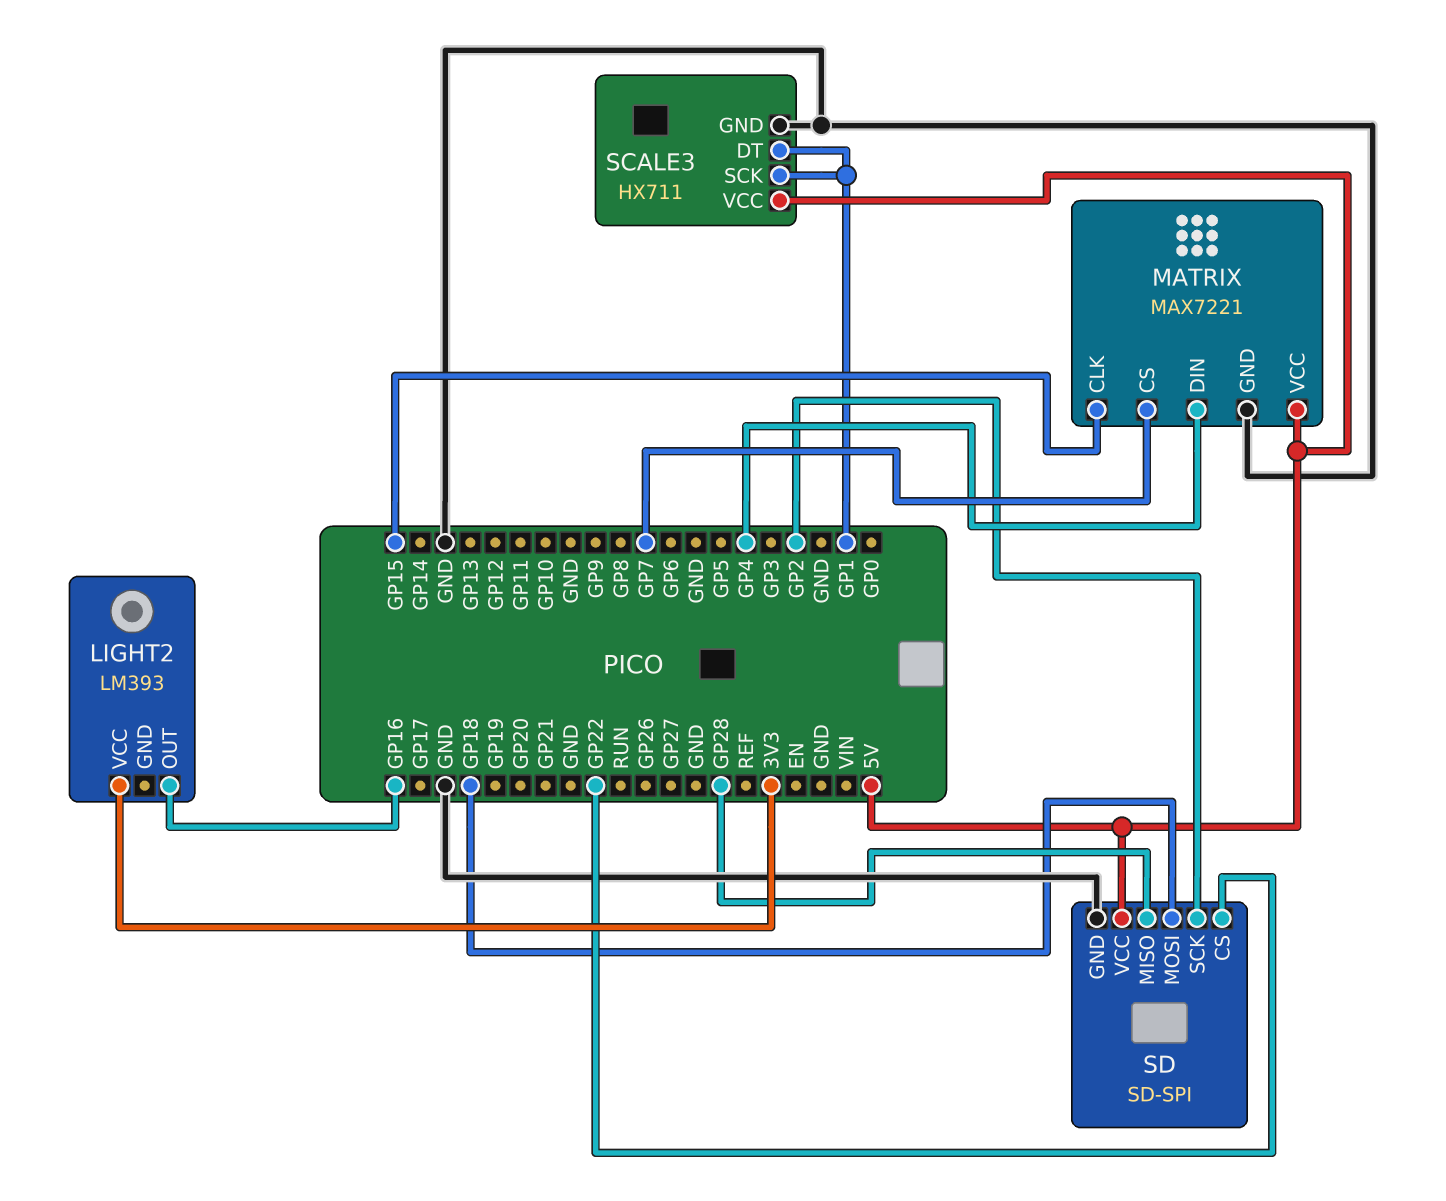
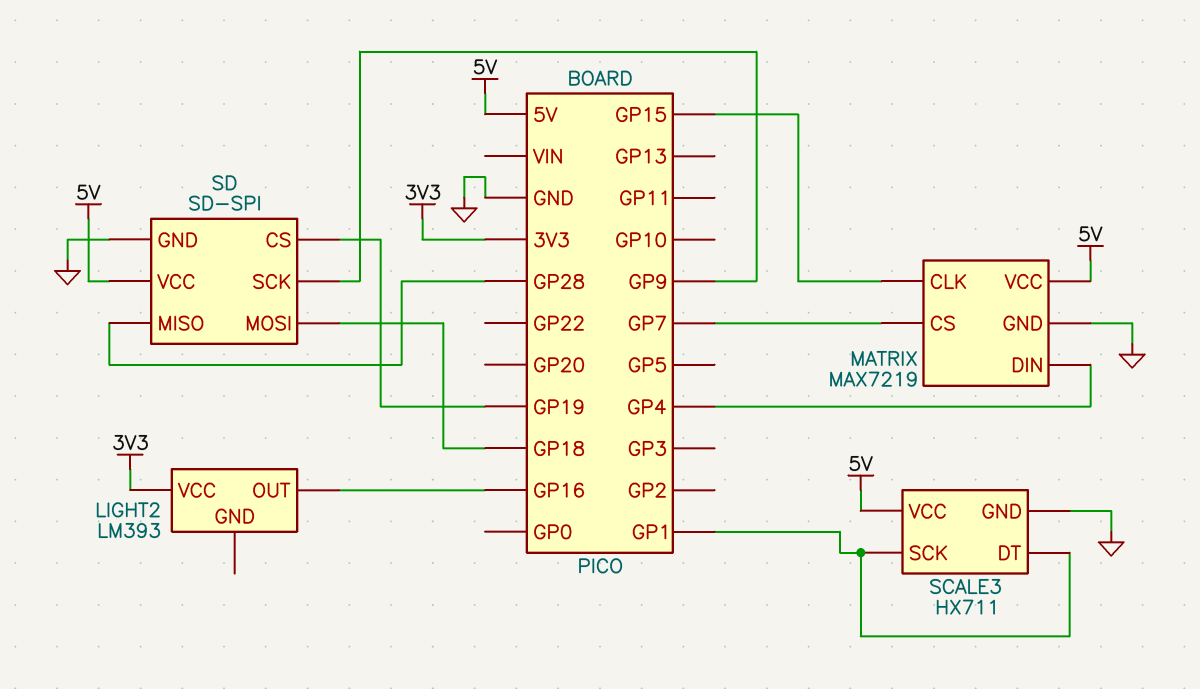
MATRIX: MAX7221 -> MAX7219
SD pin CS: GP22 -> GP19
SD pin SCK: GP2 -> GP9

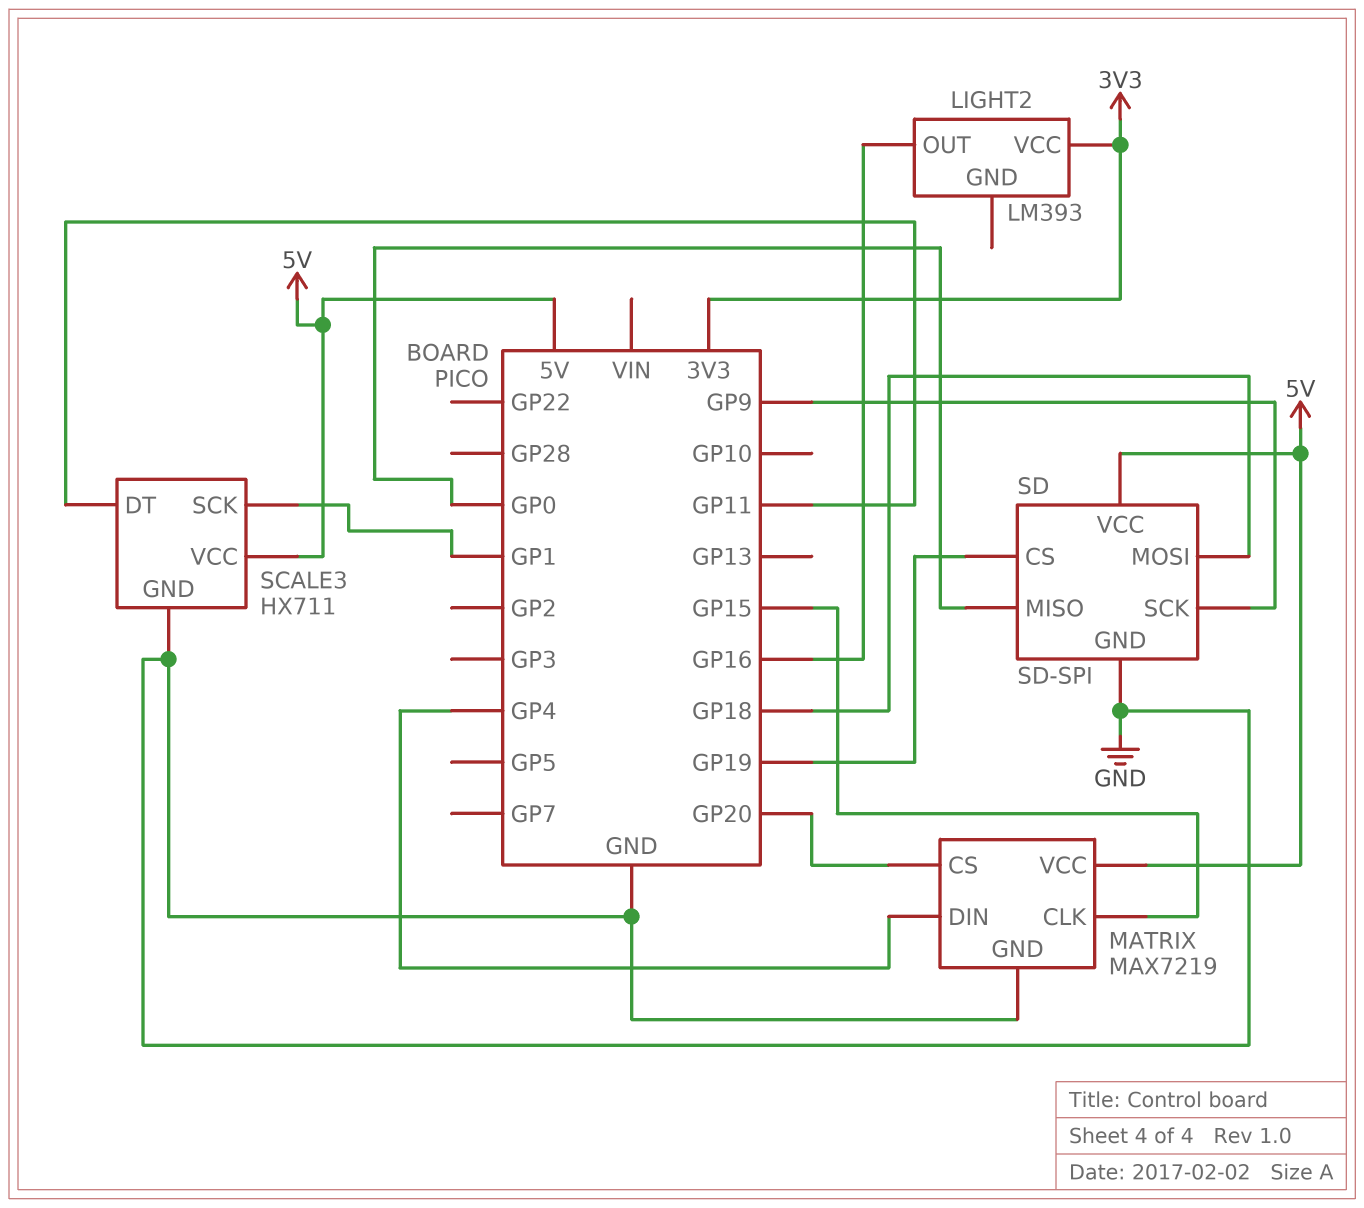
MATRIX pin CS: GP7 -> GP20
SCALE3 pin DT: GP1 -> GP11
SD pin MISO: GP28 -> GP0

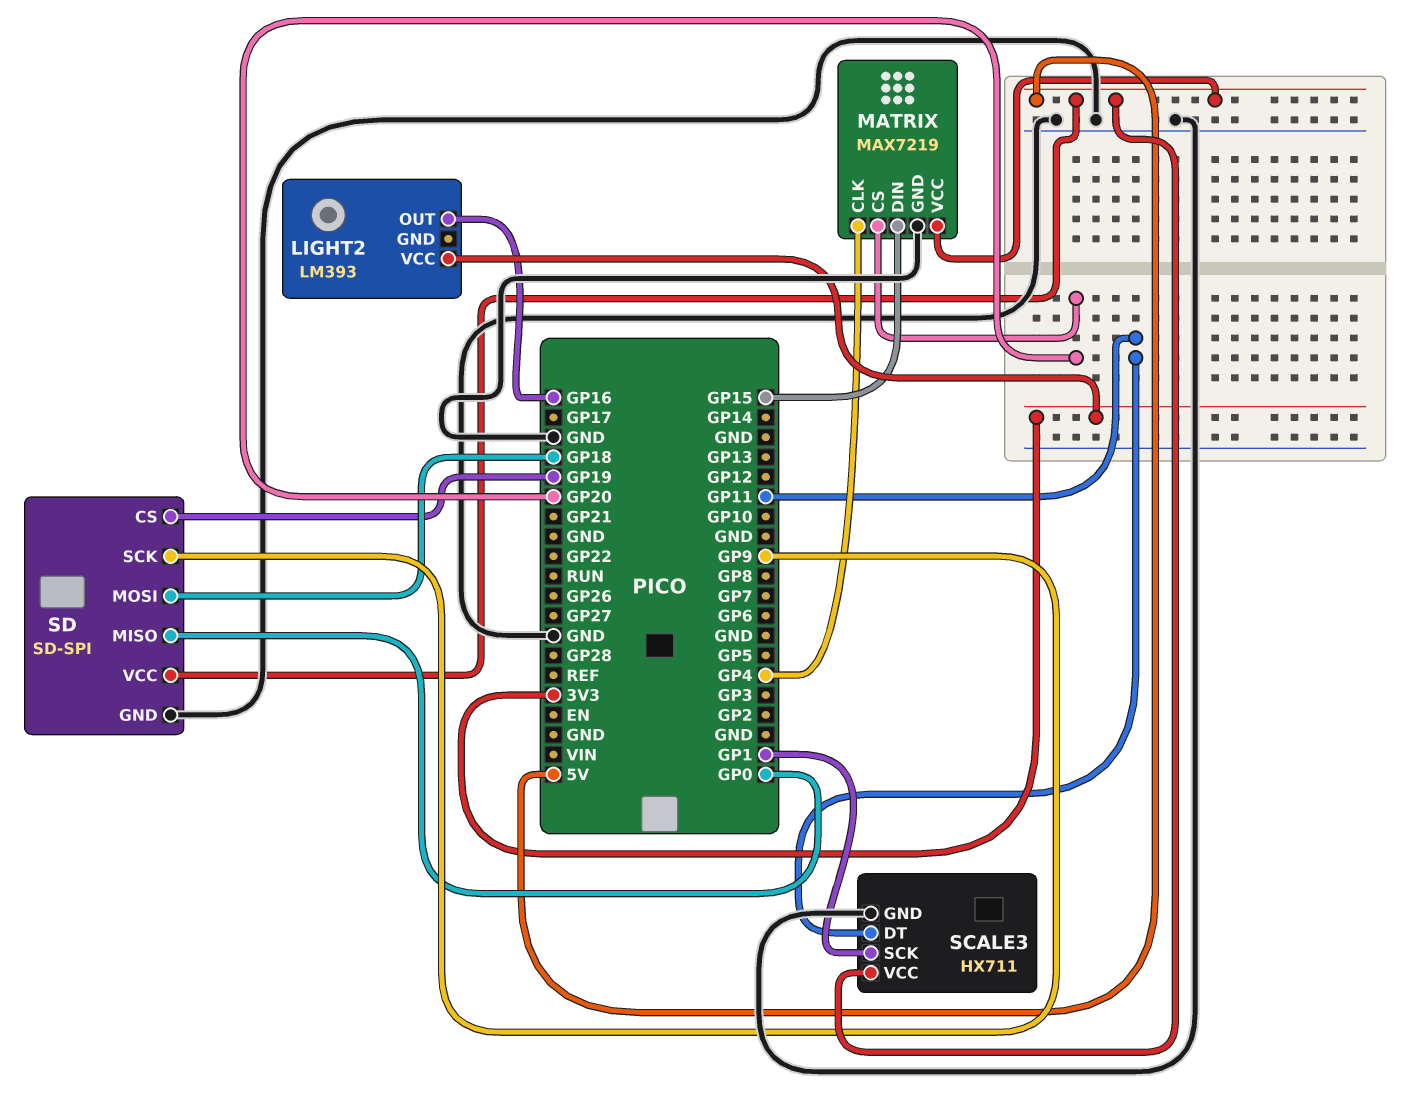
MATRIX pin CLK: GP15 -> GP4
MATRIX pin DIN: GP4 -> GP15

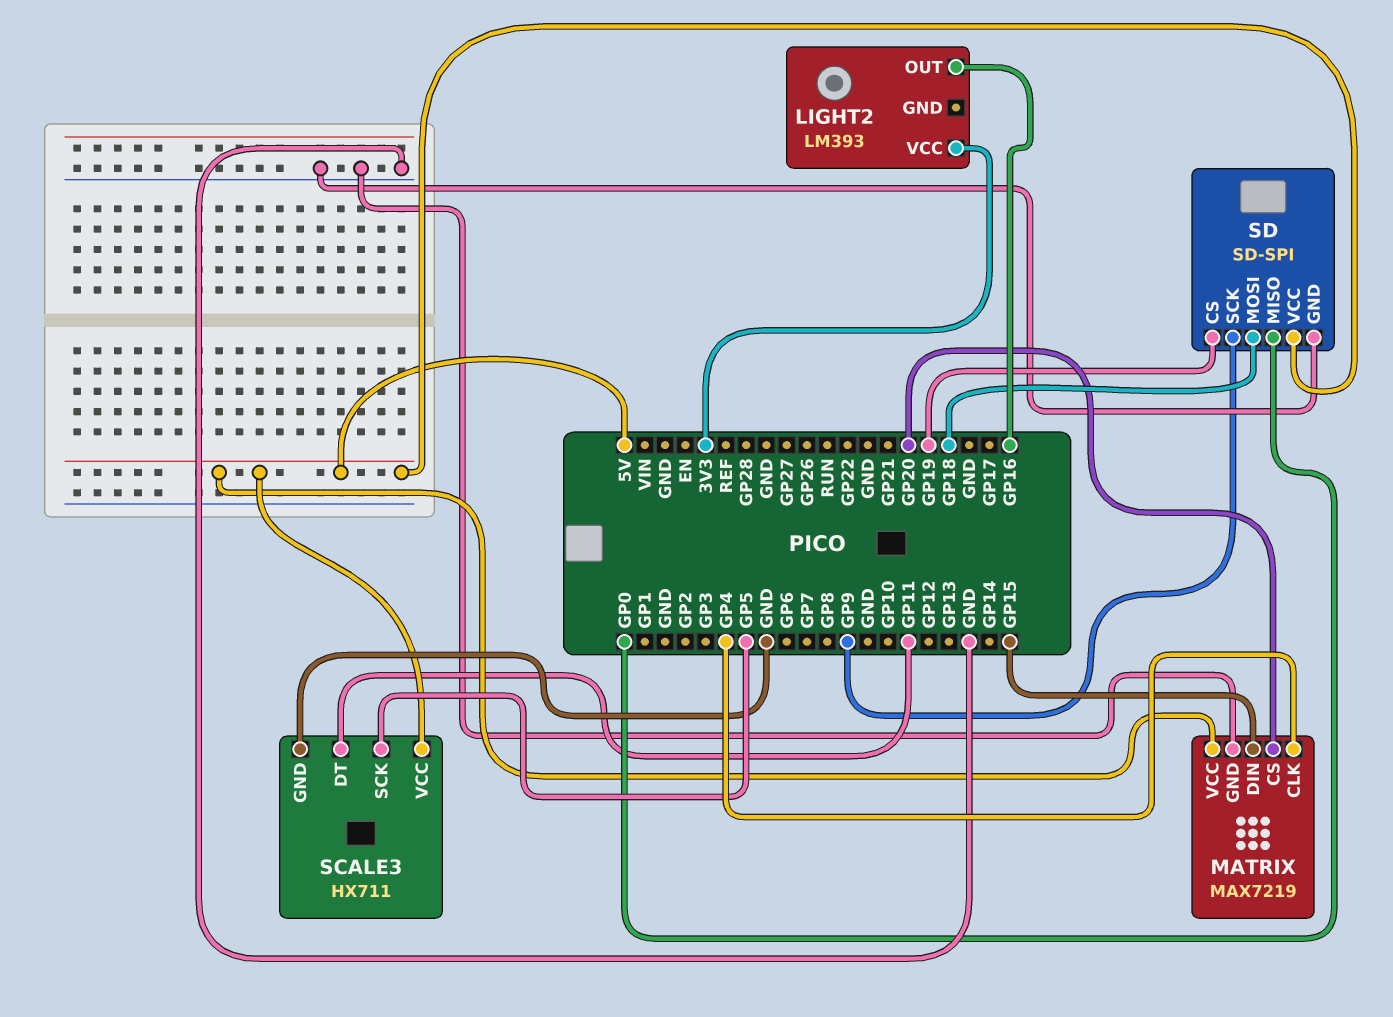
SCALE3 pin SCK: GP1 -> GP5

